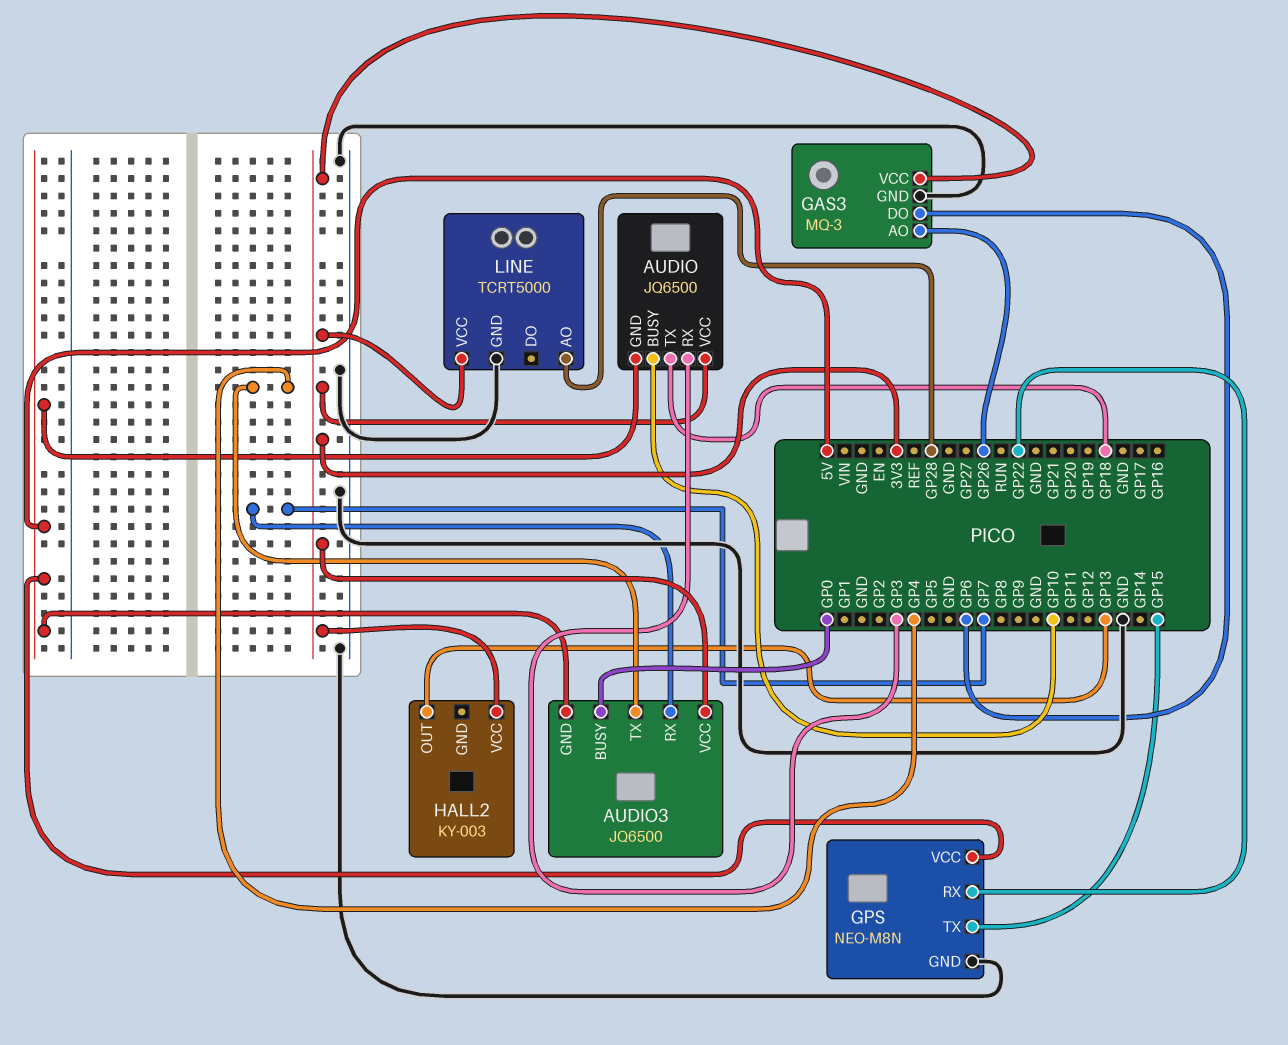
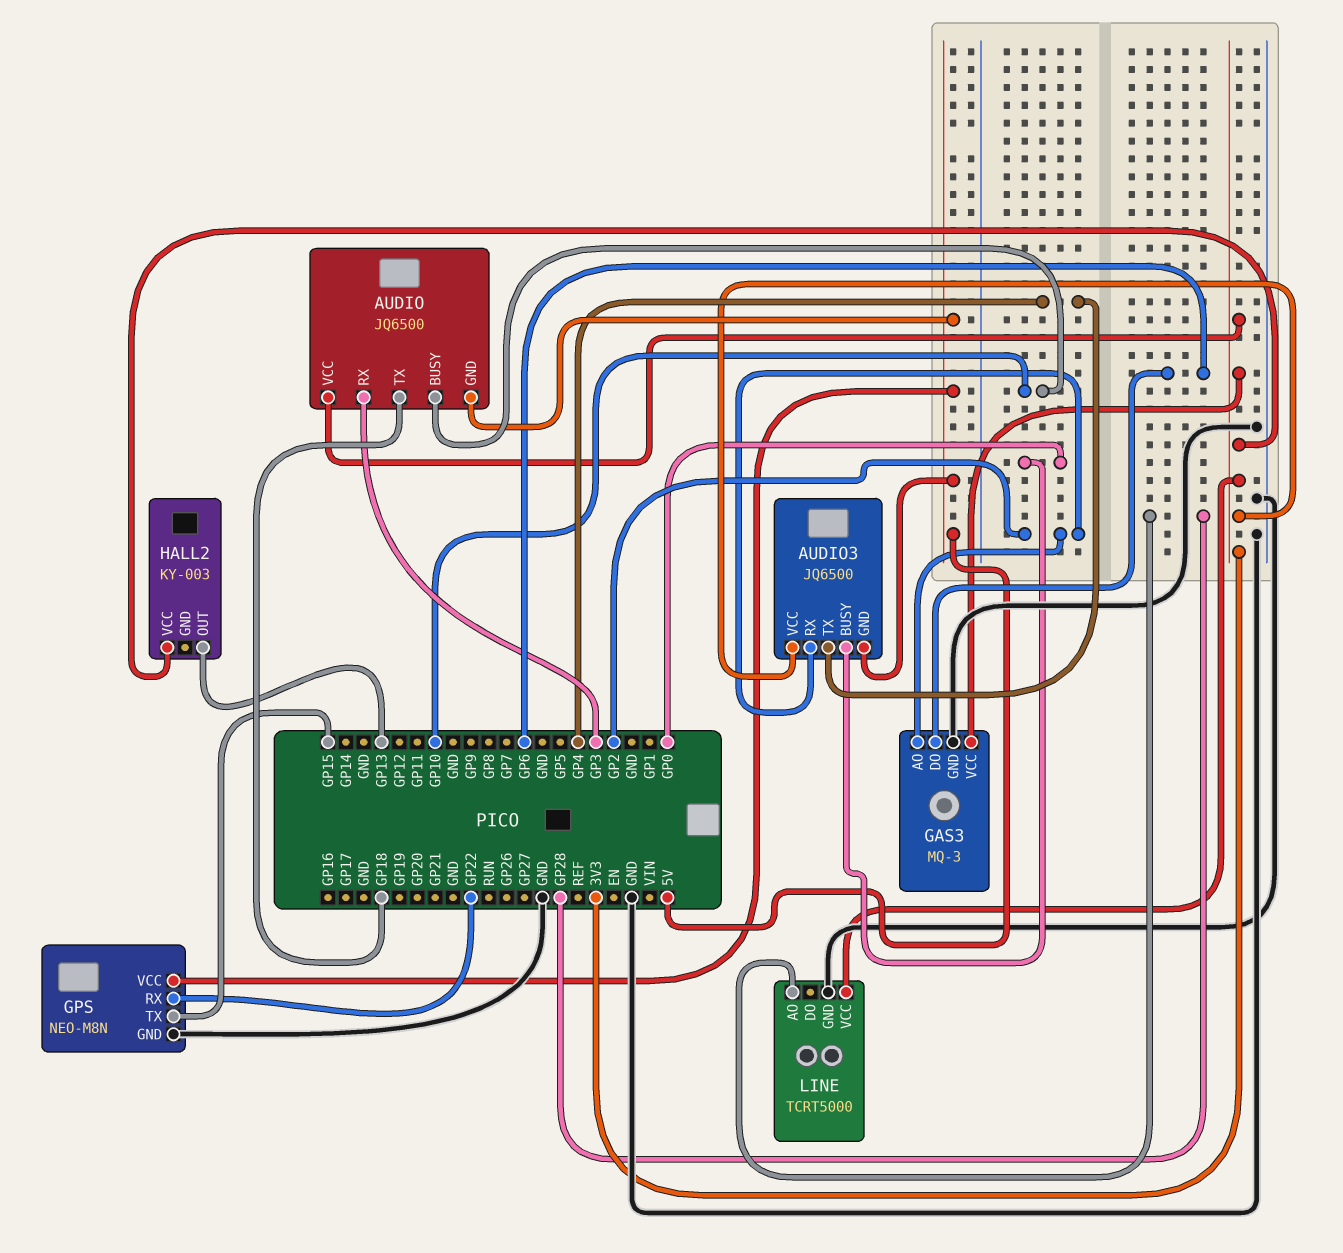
AUDIO3 pin RX: GP7 -> GP2
GAS3 pin AO: GP26 -> GP2

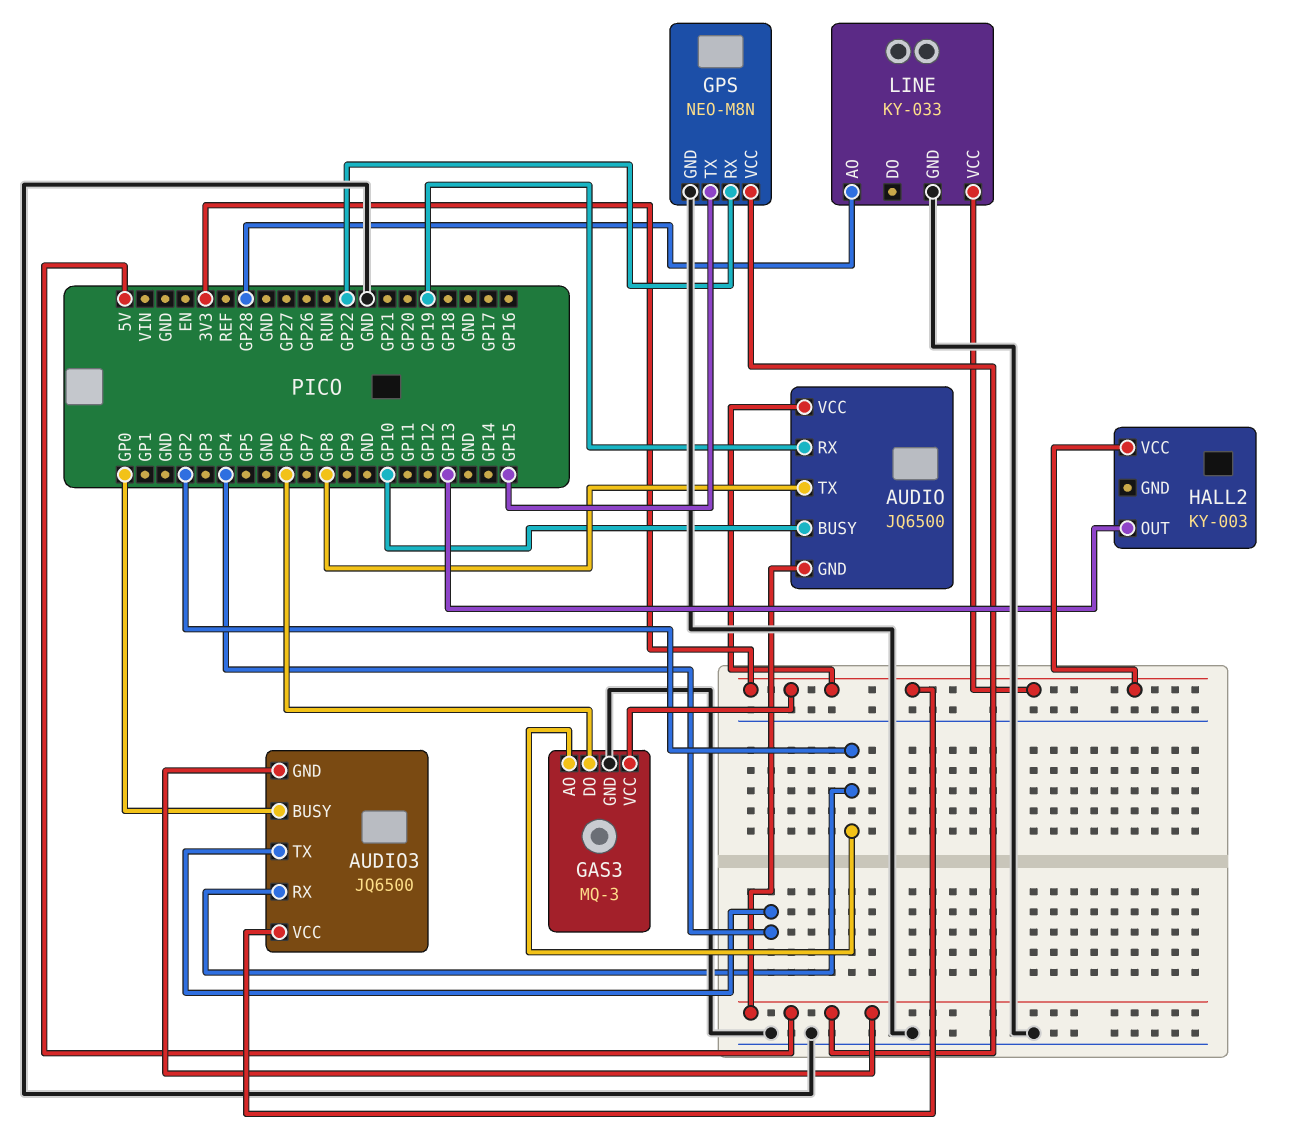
AUDIO pin RX: GP3 -> GP19
AUDIO pin TX: GP18 -> GP8
LINE: TCRT5000 -> KY-033

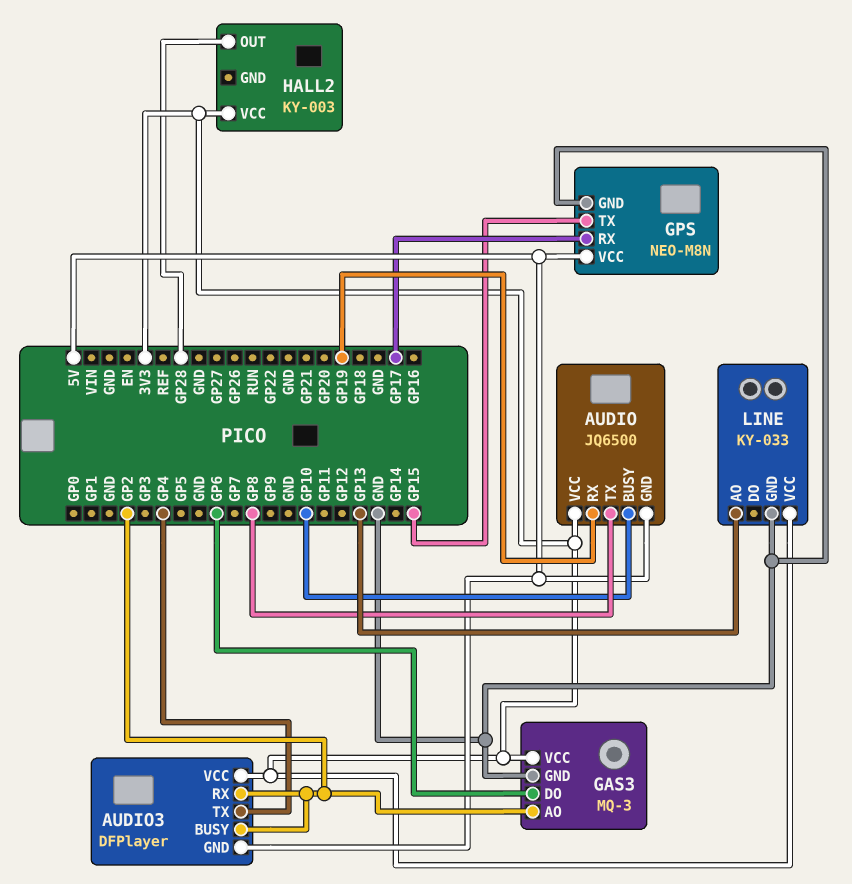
AUDIO3: JQ6500 -> DFPlayer
AUDIO3 pin BUSY: GP0 -> GP2
GPS pin RX: GP22 -> GP17
HALL2 pin OUT: GP13 -> GP28
LINE pin AO: GP28 -> GP13

